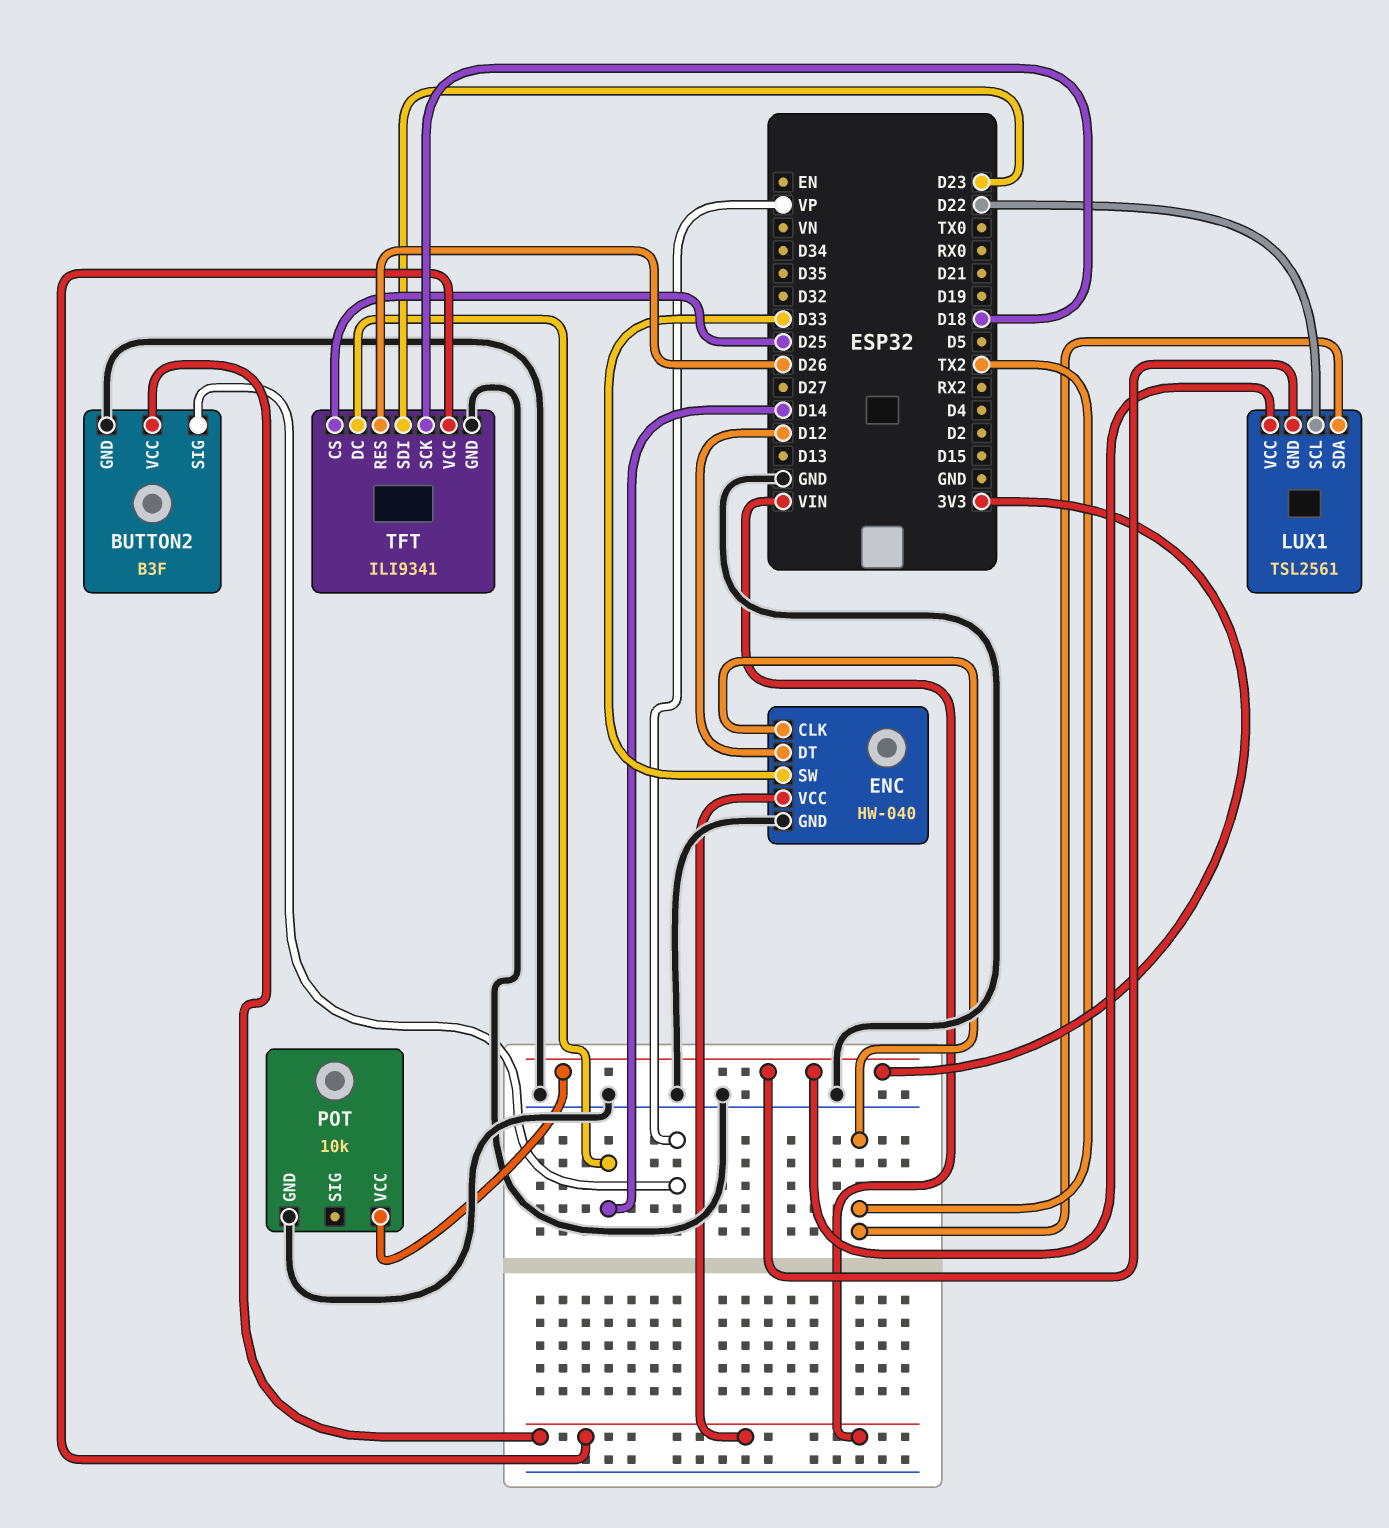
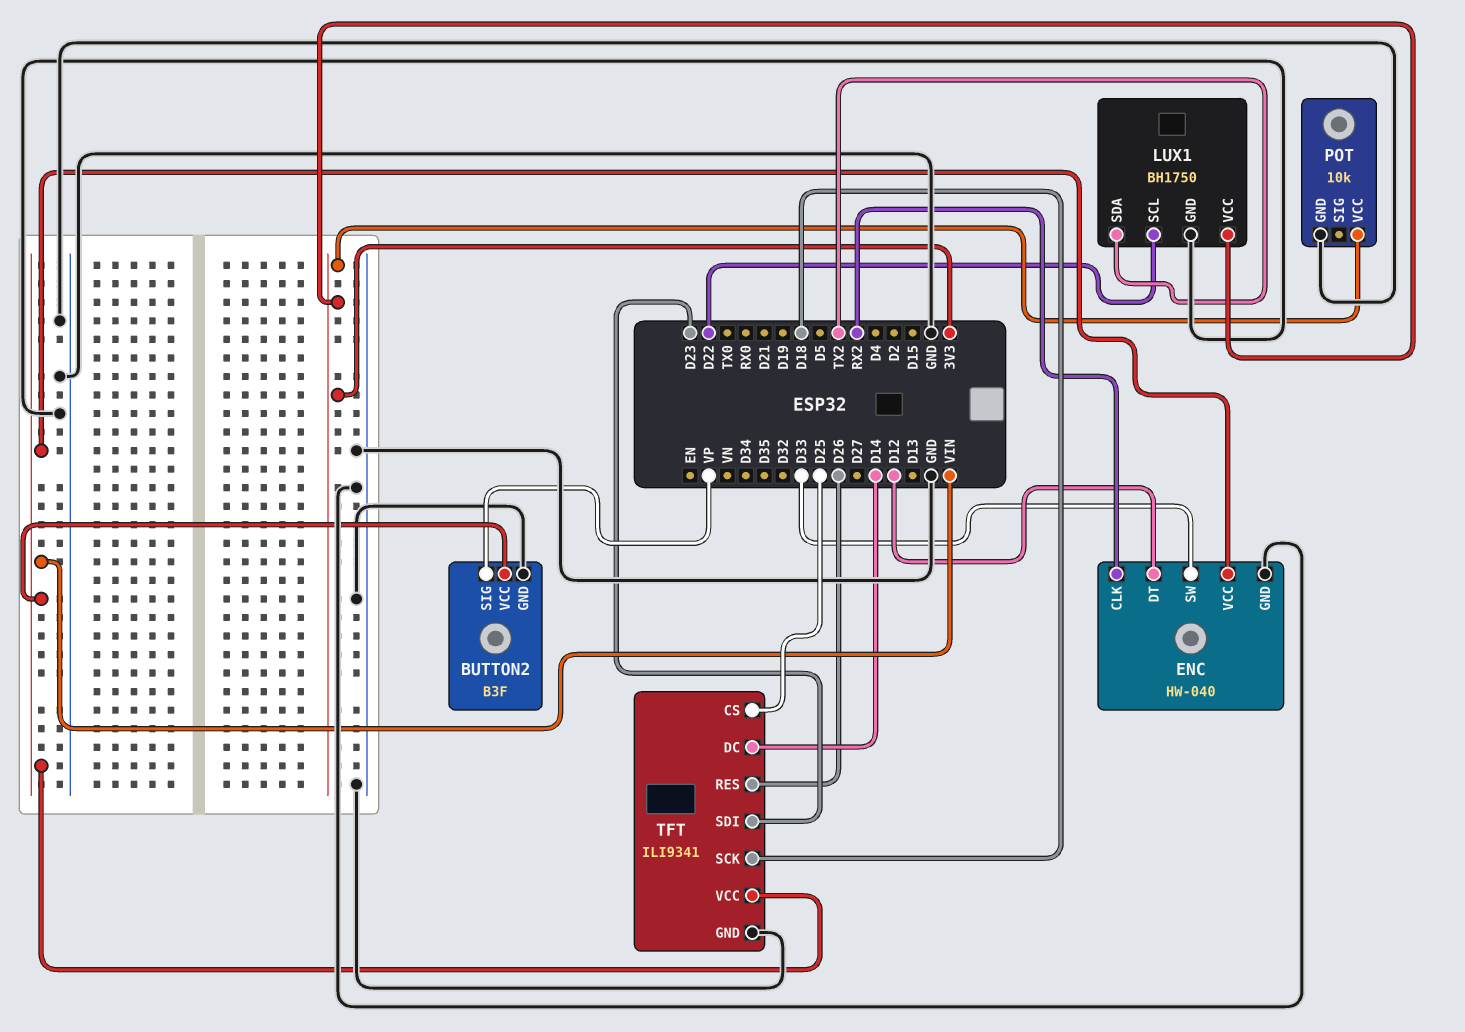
ENC pin CLK: TX2 -> RX2
LUX1: TSL2561 -> BH1750
LUX1 pin GND: 3V3 -> GND

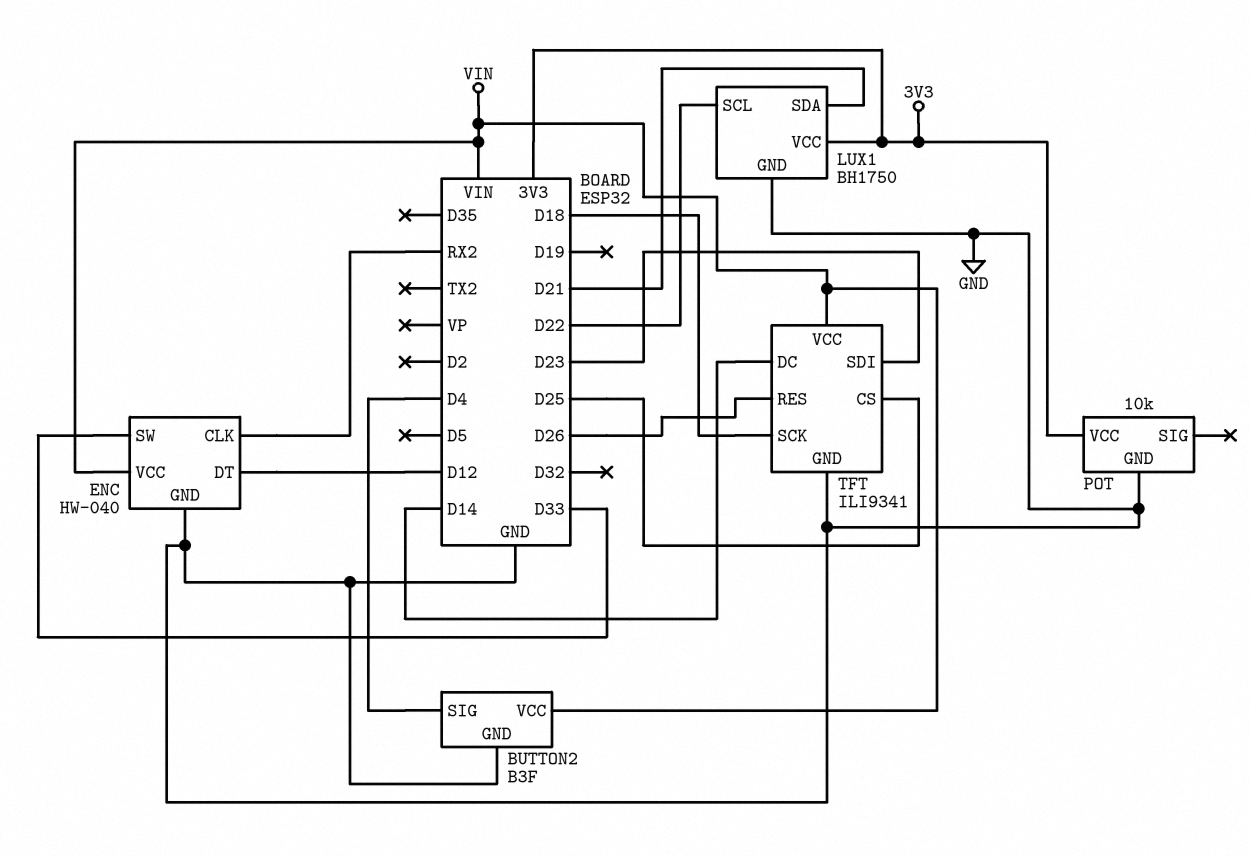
BUTTON2 pin SIG: VP -> D4
LUX1 pin SDA: TX2 -> D21

